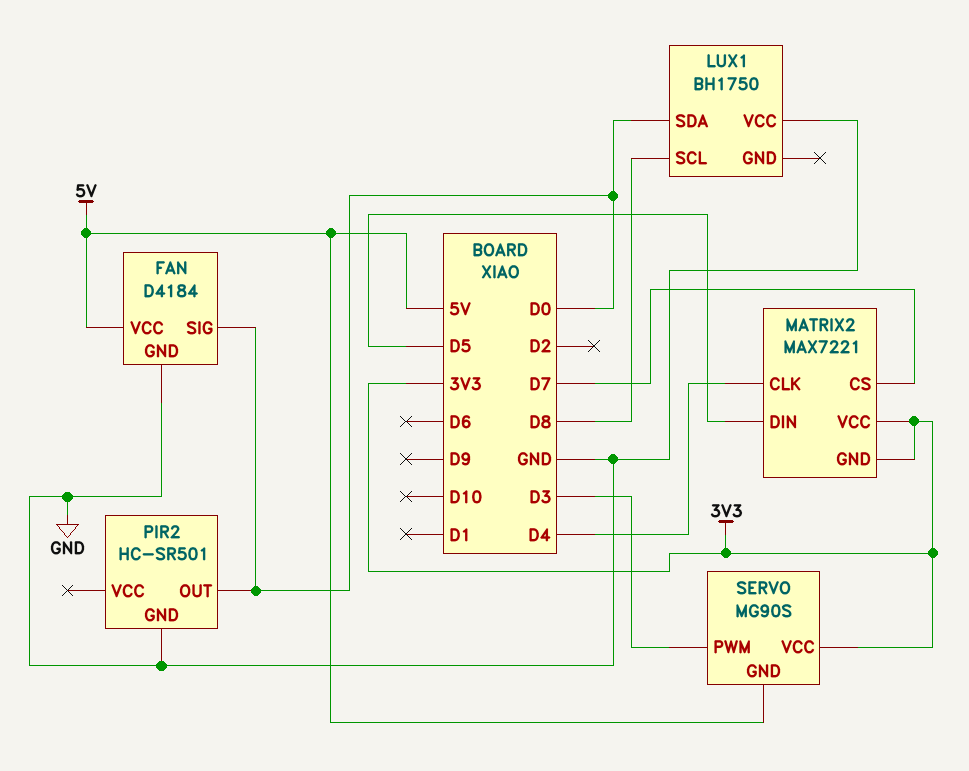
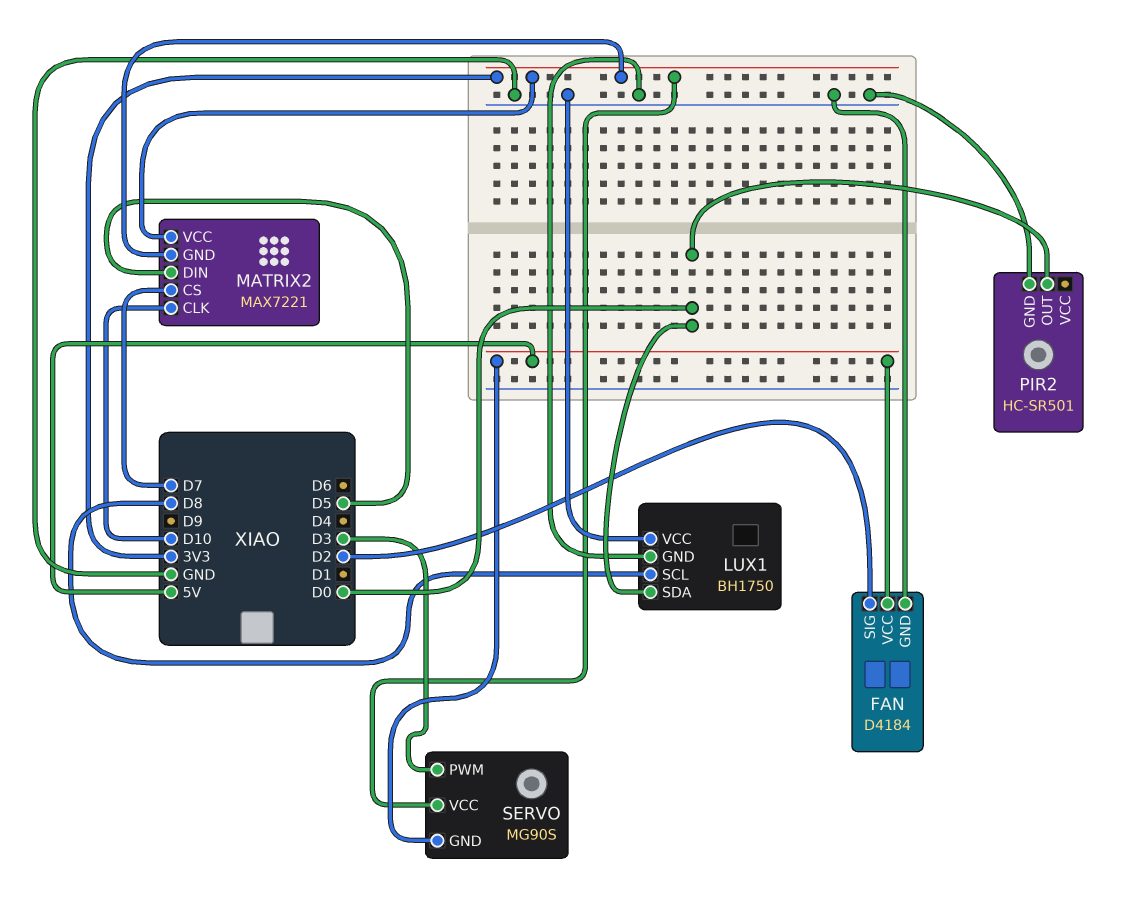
FAN pin SIG: D0 -> D2
LUX1 pin GND: none -> GND
MATRIX2 pin CLK: D4 -> D10

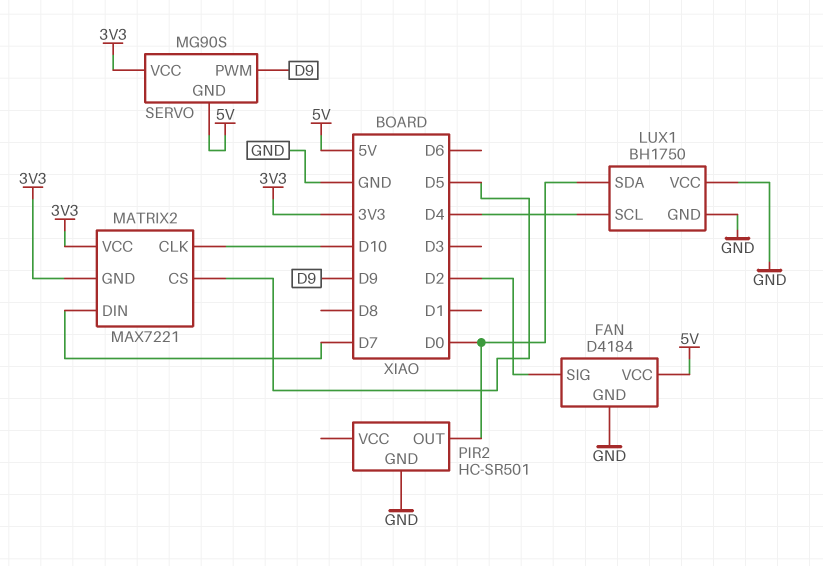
LUX1 pin SCL: D8 -> D4
MATRIX2 pin CS: D7 -> D5
MATRIX2 pin DIN: D5 -> D7
SERVO pin PWM: D3 -> D9

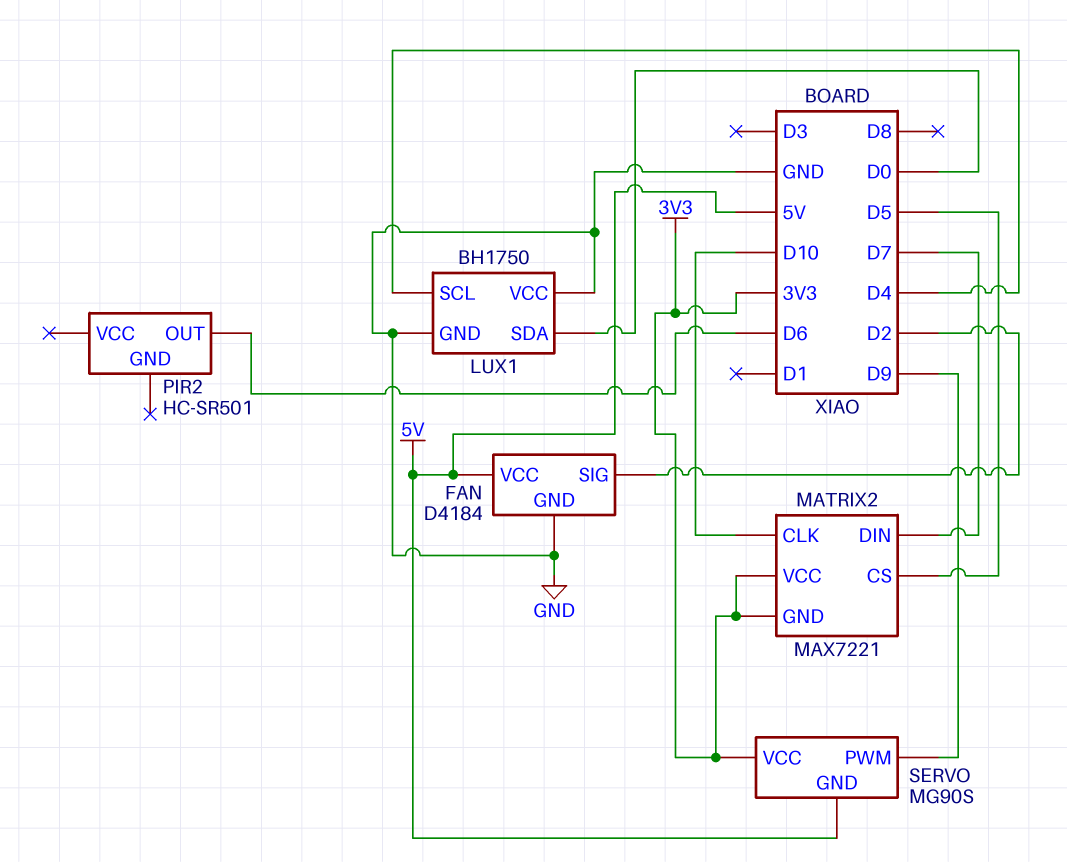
PIR2 pin GND: GND -> none
PIR2 pin OUT: D0 -> D6

